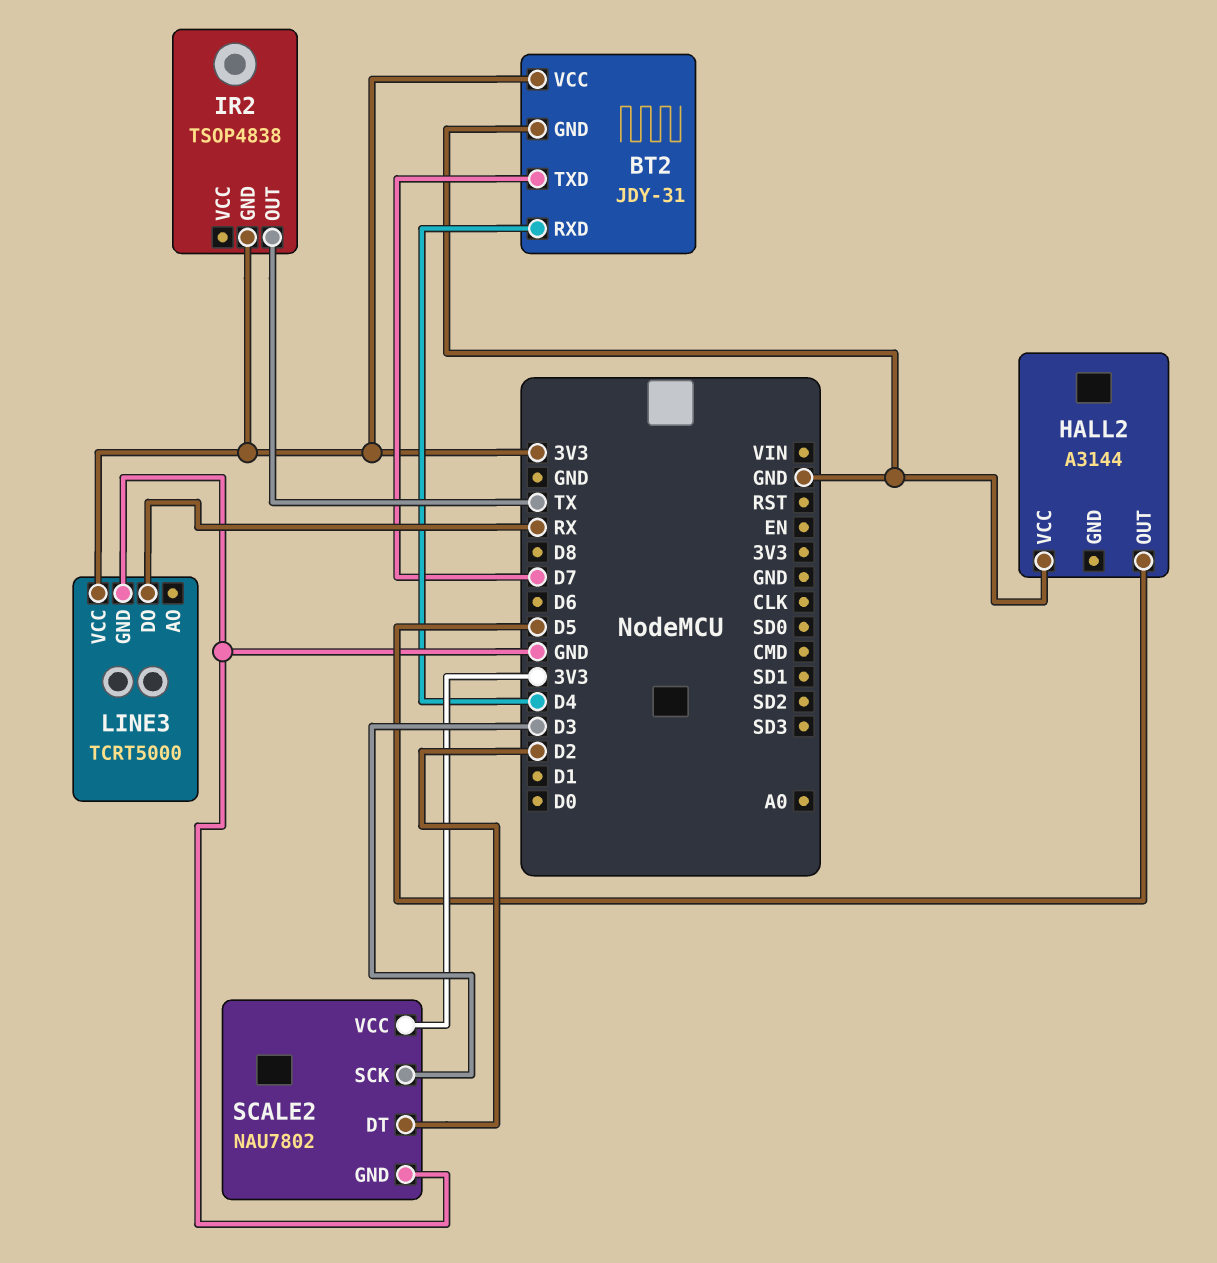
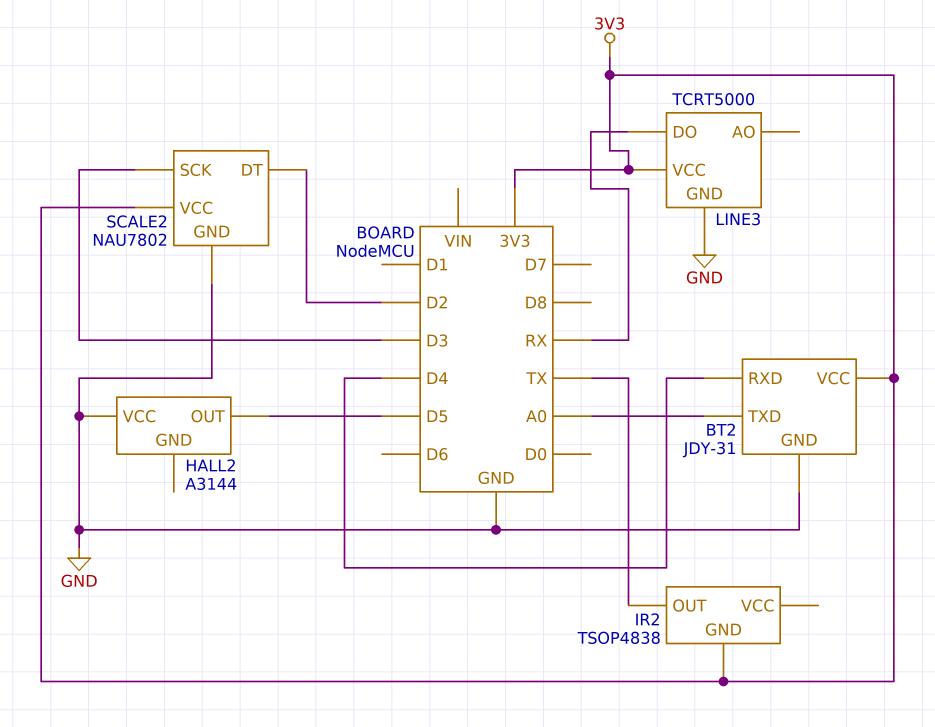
BT2 pin TXD: D7 -> A0

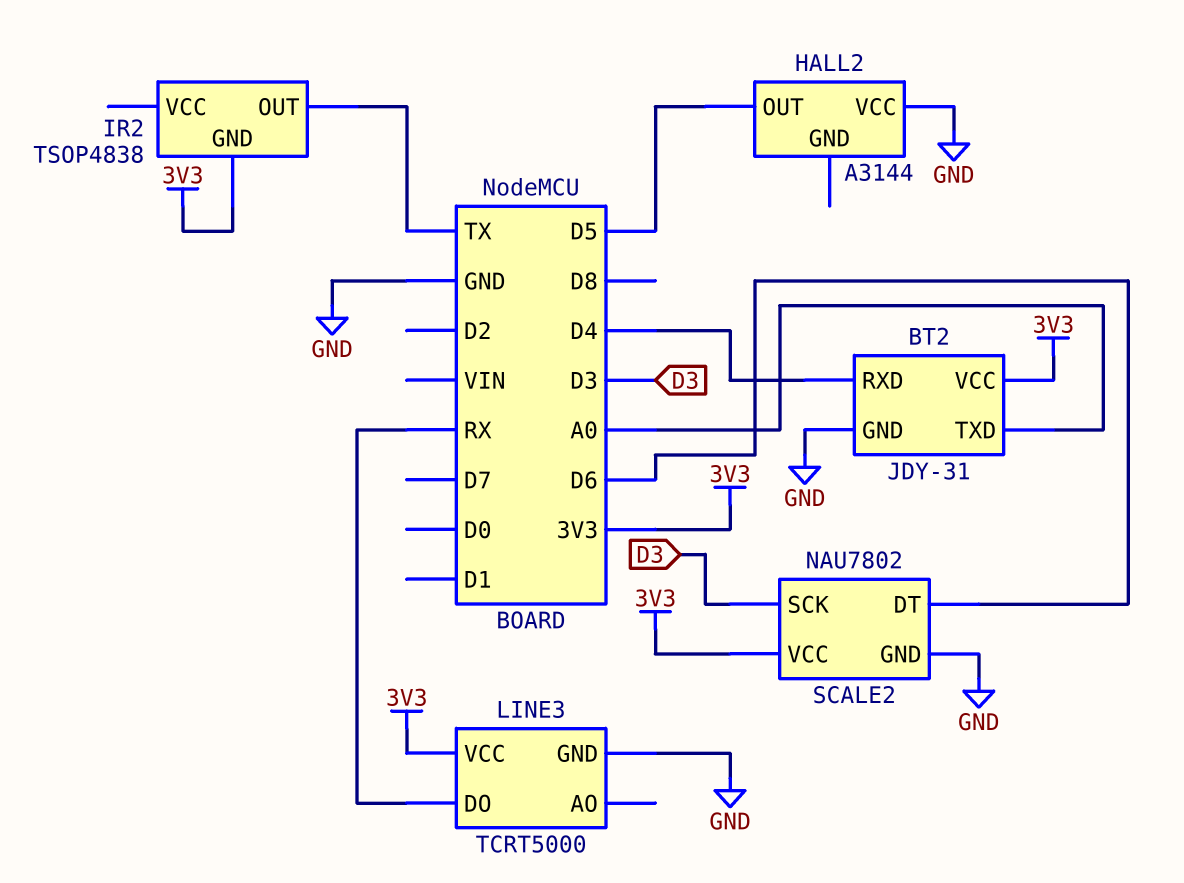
SCALE2 pin DT: D2 -> D6

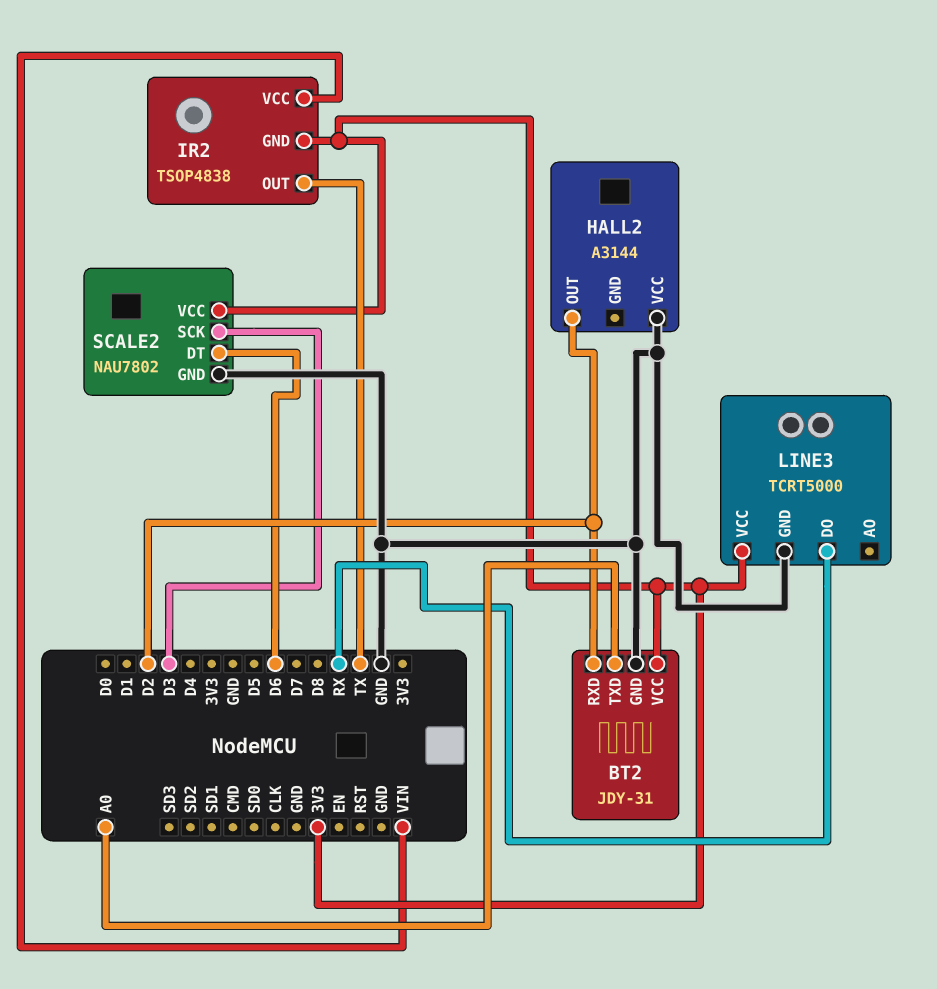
BT2 pin RXD: D4 -> D2
HALL2 pin OUT: D5 -> D2
IR2 pin VCC: none -> VIN

